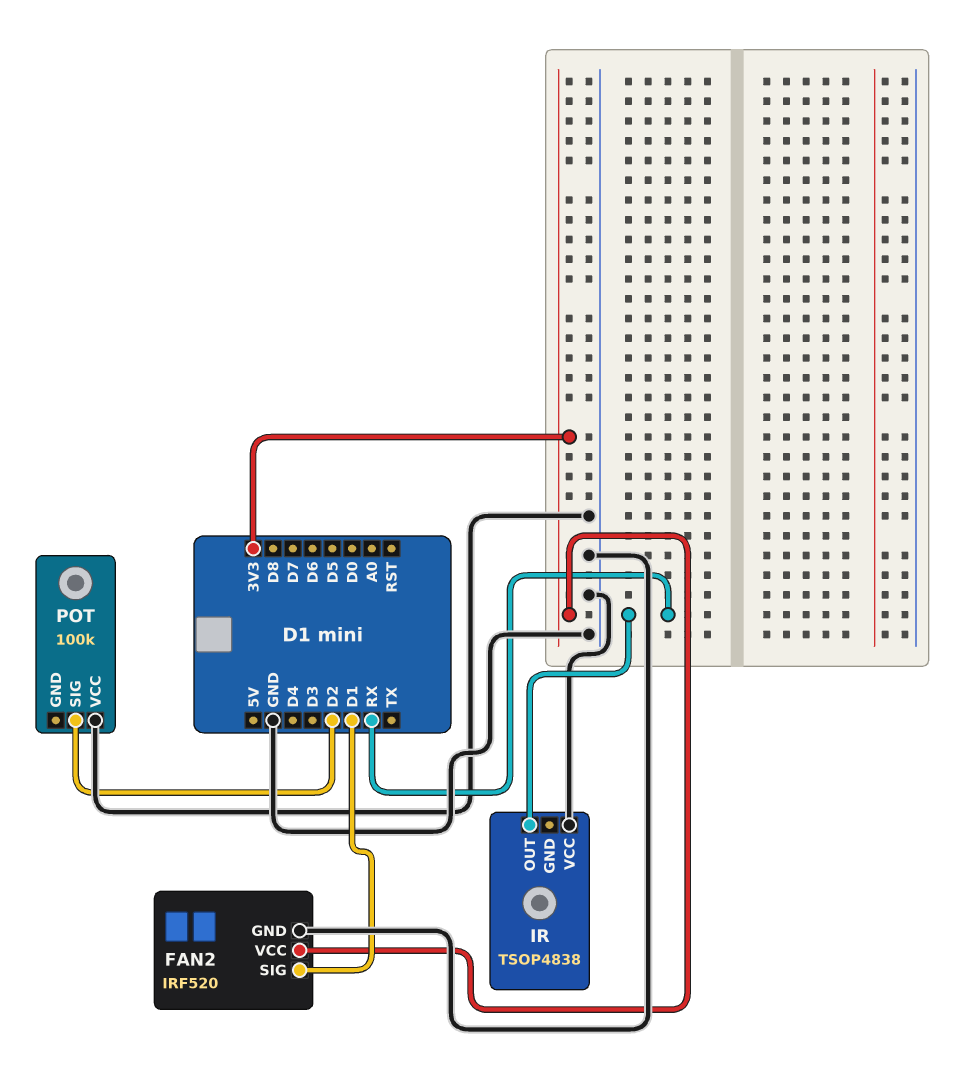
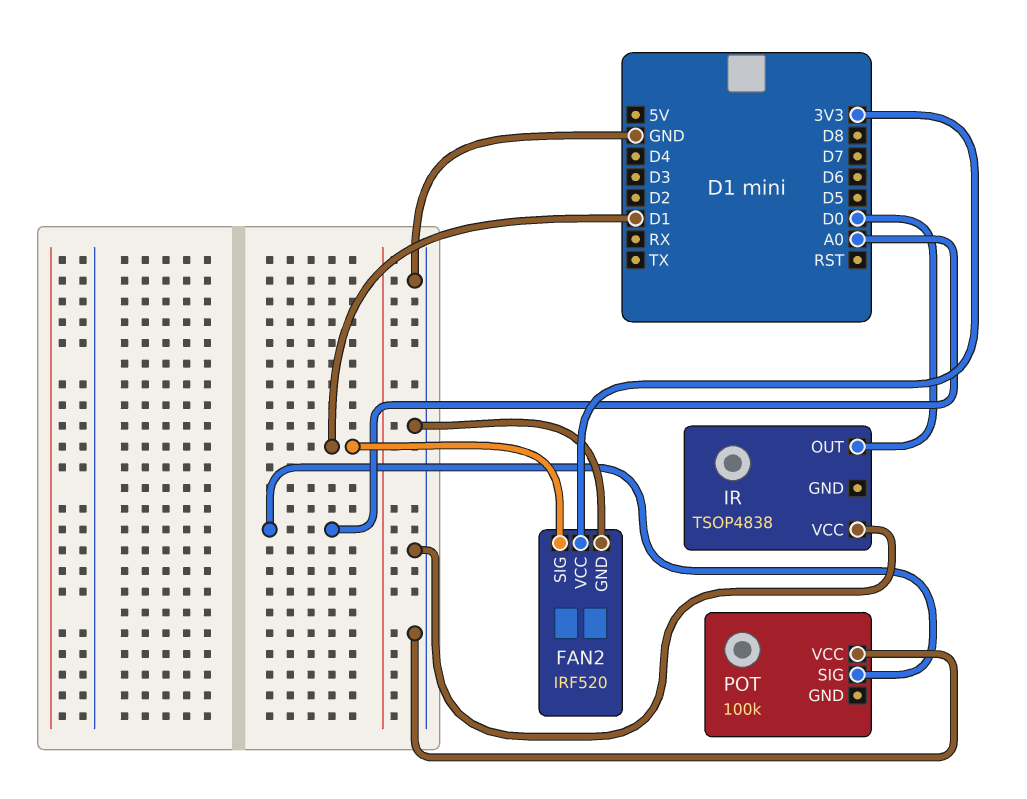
IR pin OUT: RX -> D0
POT pin SIG: D2 -> A0

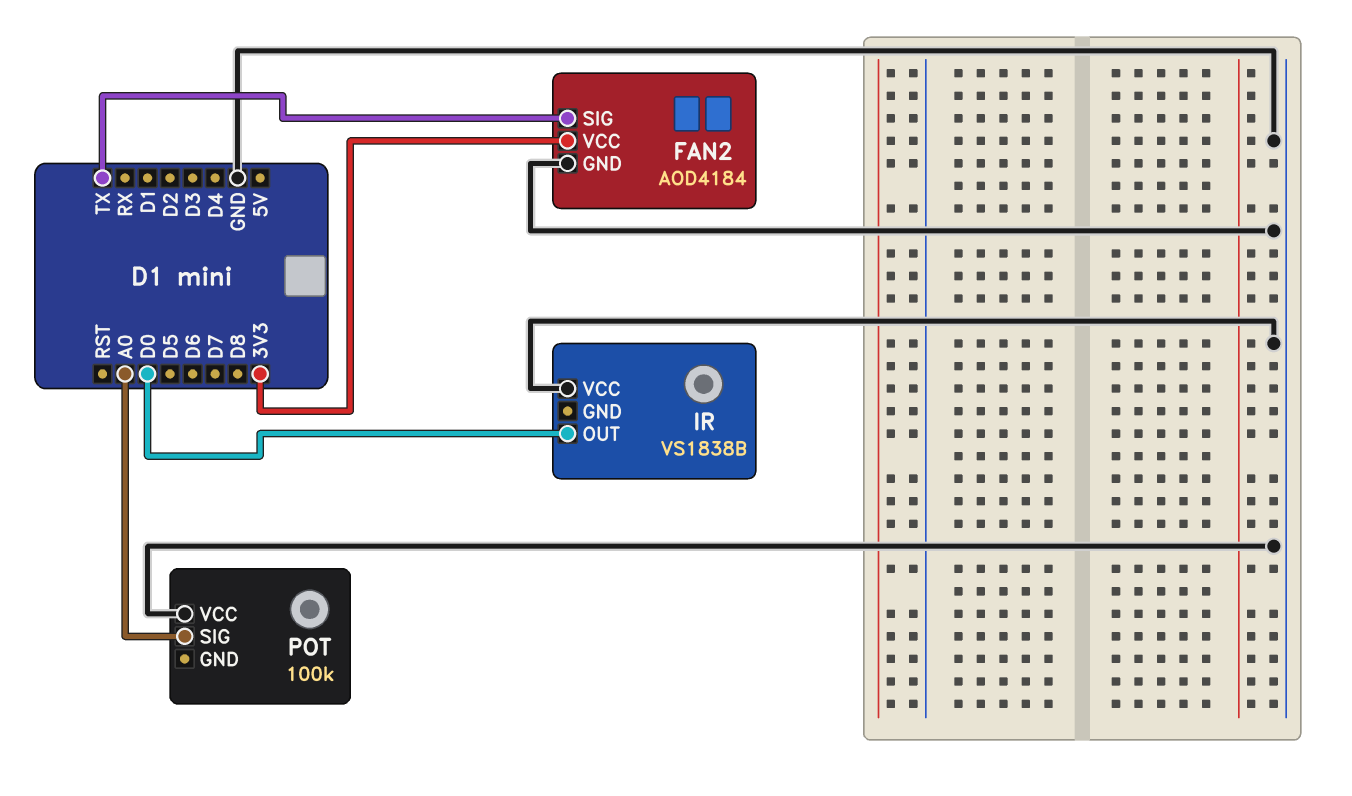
FAN2: IRF520 -> AOD4184
FAN2 pin SIG: D1 -> TX
IR: TSOP4838 -> VS1838B

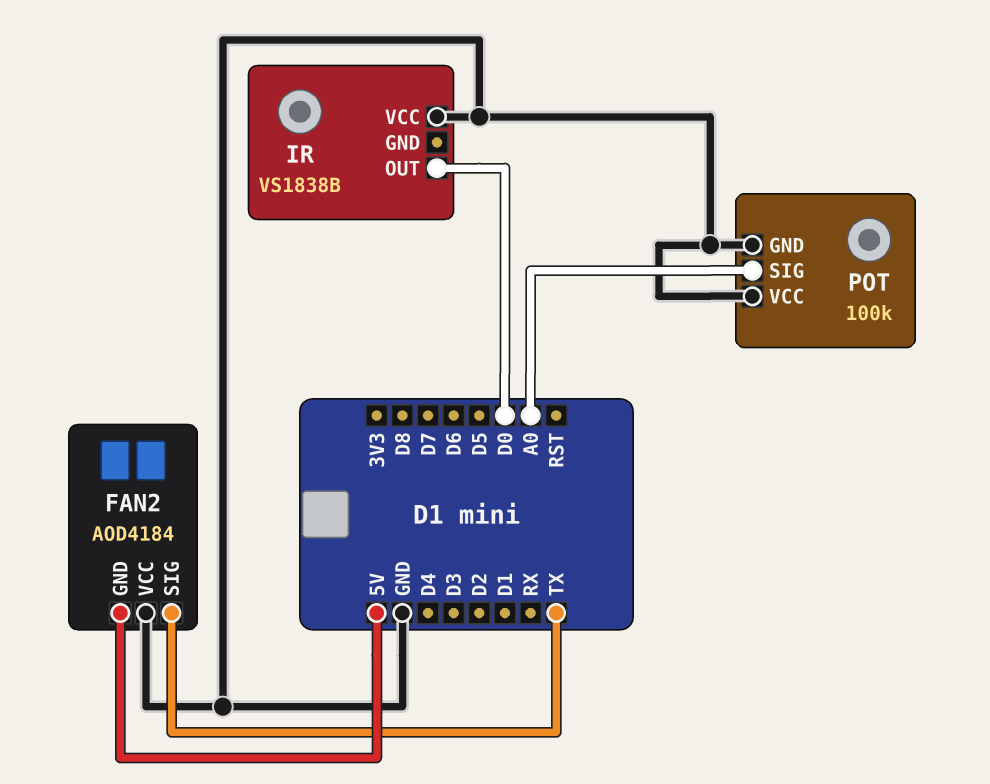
FAN2 pin GND: GND -> 5V
FAN2 pin VCC: 3V3 -> GND
POT pin GND: none -> GND

